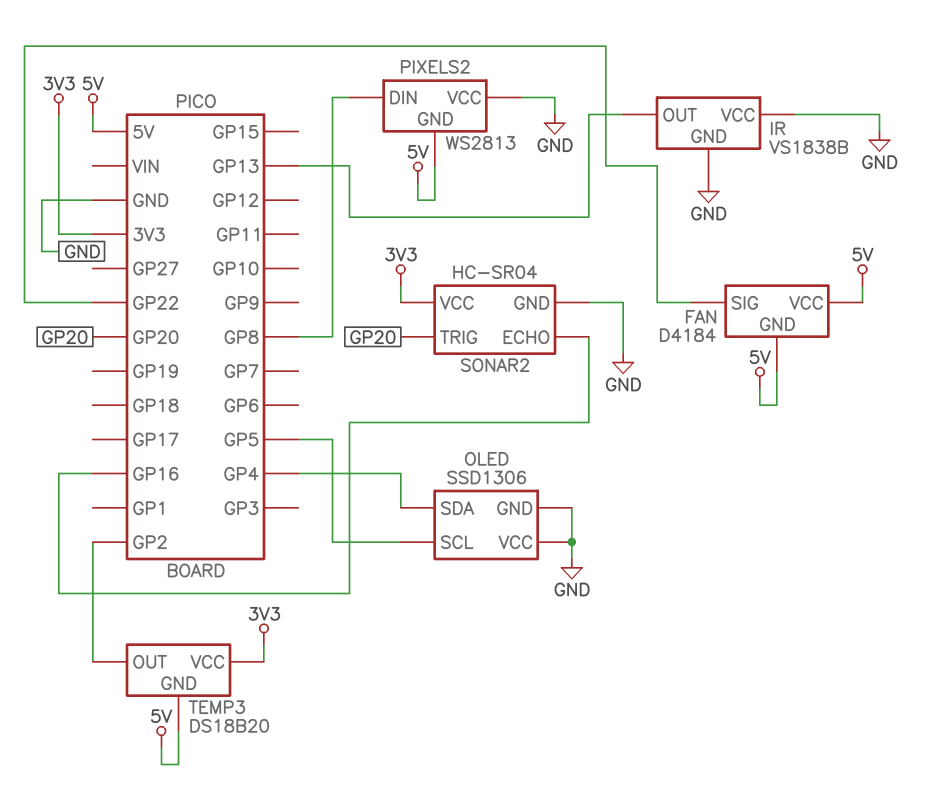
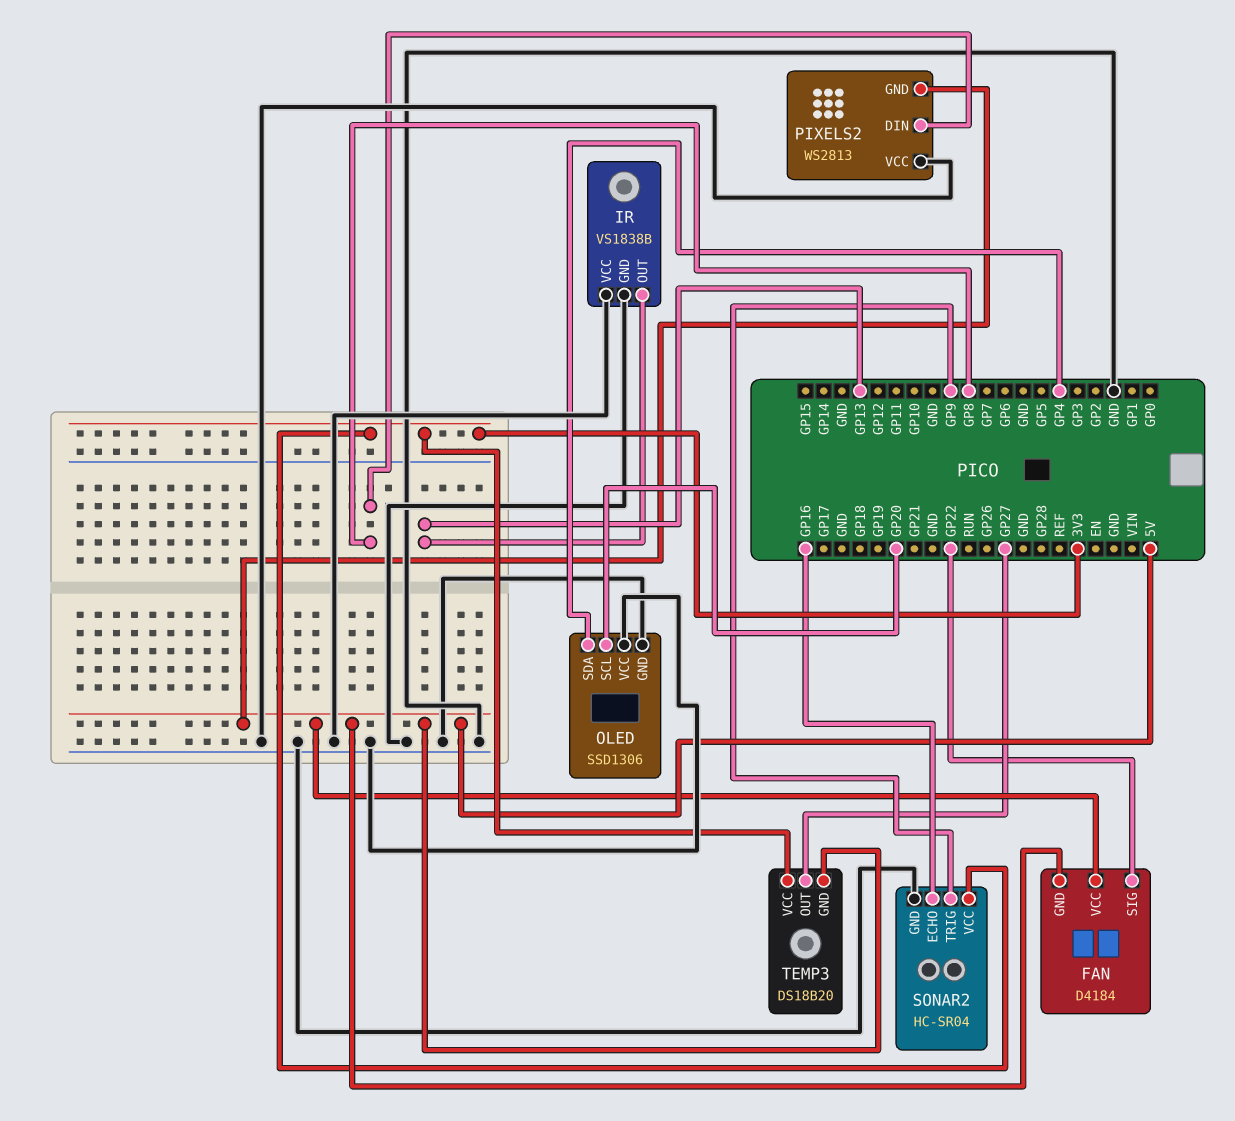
OLED pin SCL: GP5 -> GP20
SONAR2 pin TRIG: GP20 -> GP9
TEMP3 pin OUT: GP2 -> GP27

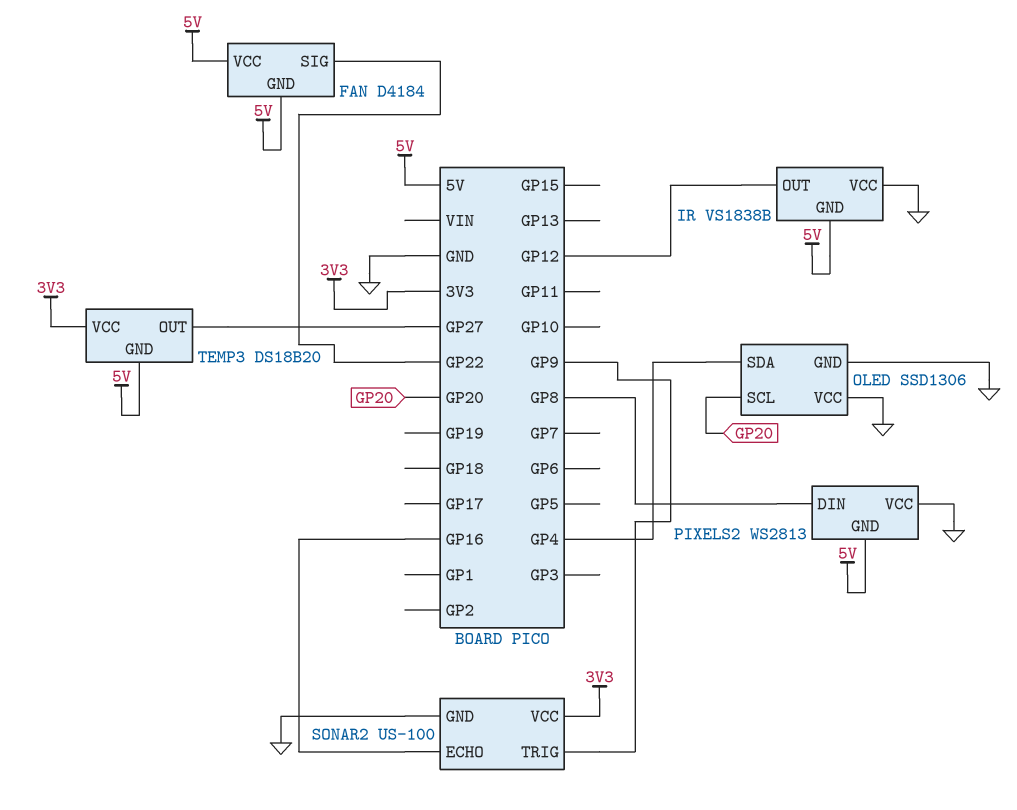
IR pin GND: GND -> 5V
IR pin OUT: GP13 -> GP12
SONAR2: HC-SR04 -> US-100

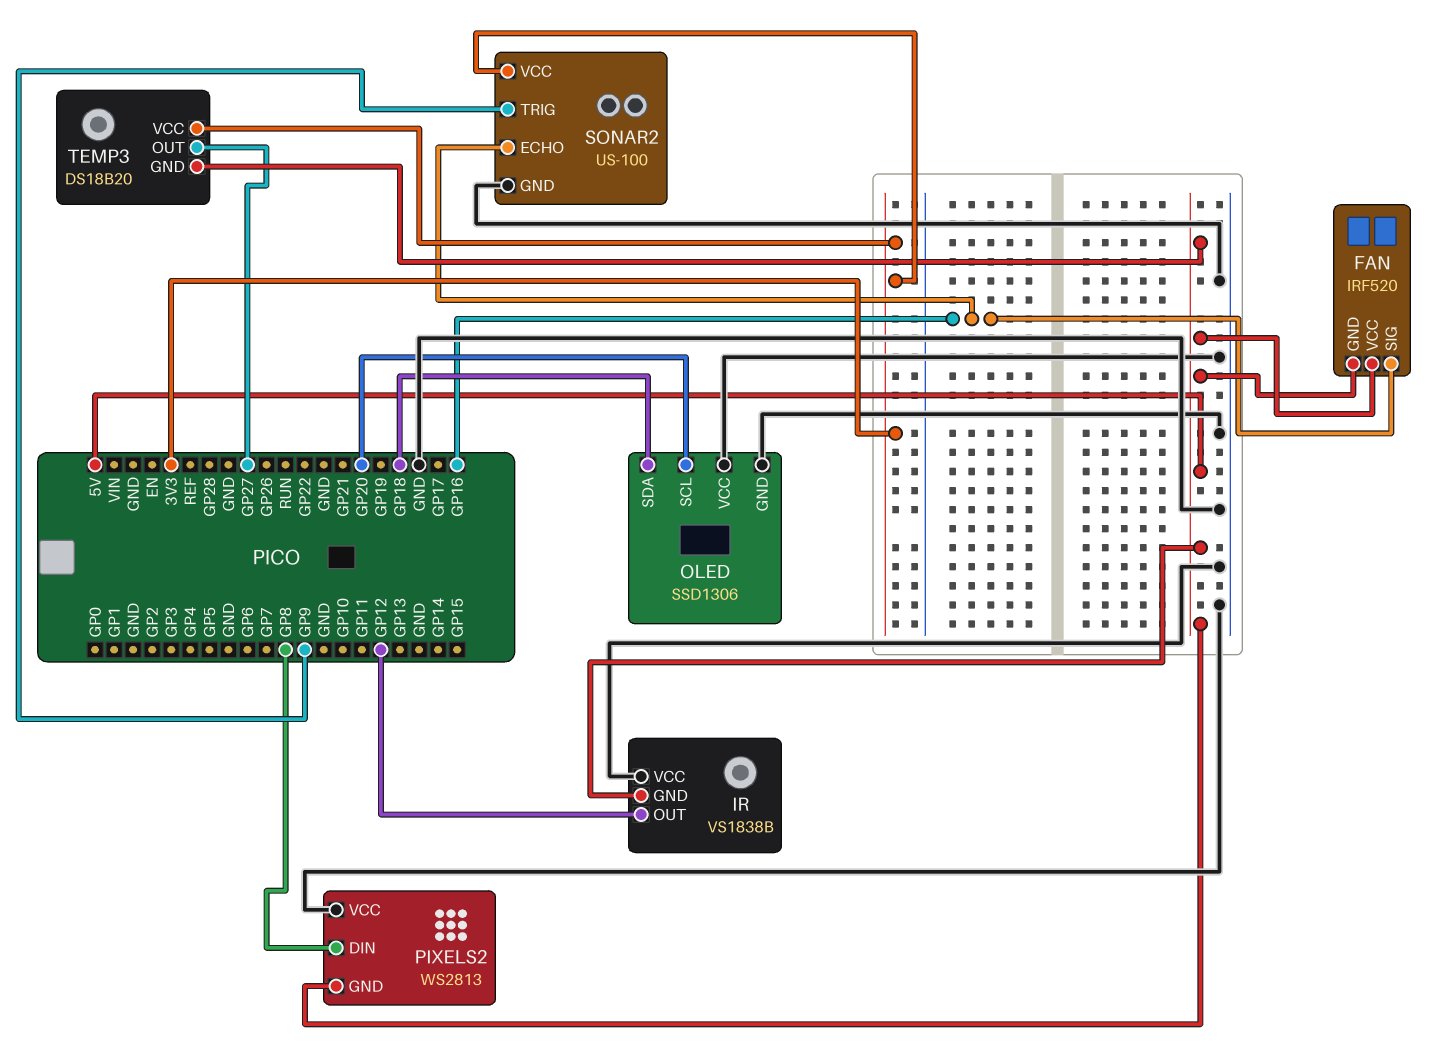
FAN: D4184 -> IRF520
FAN pin SIG: GP22 -> GP16
OLED pin SDA: GP4 -> GP18

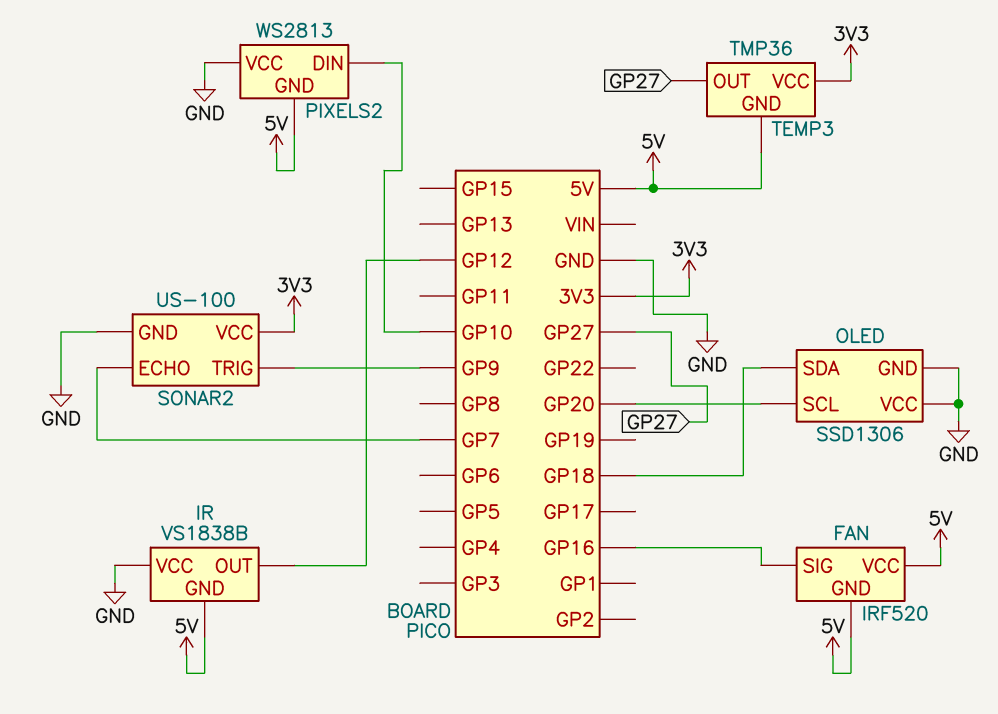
PIXELS2 pin DIN: GP8 -> GP10
SONAR2 pin ECHO: GP16 -> GP7
TEMP3: DS18B20 -> TMP36

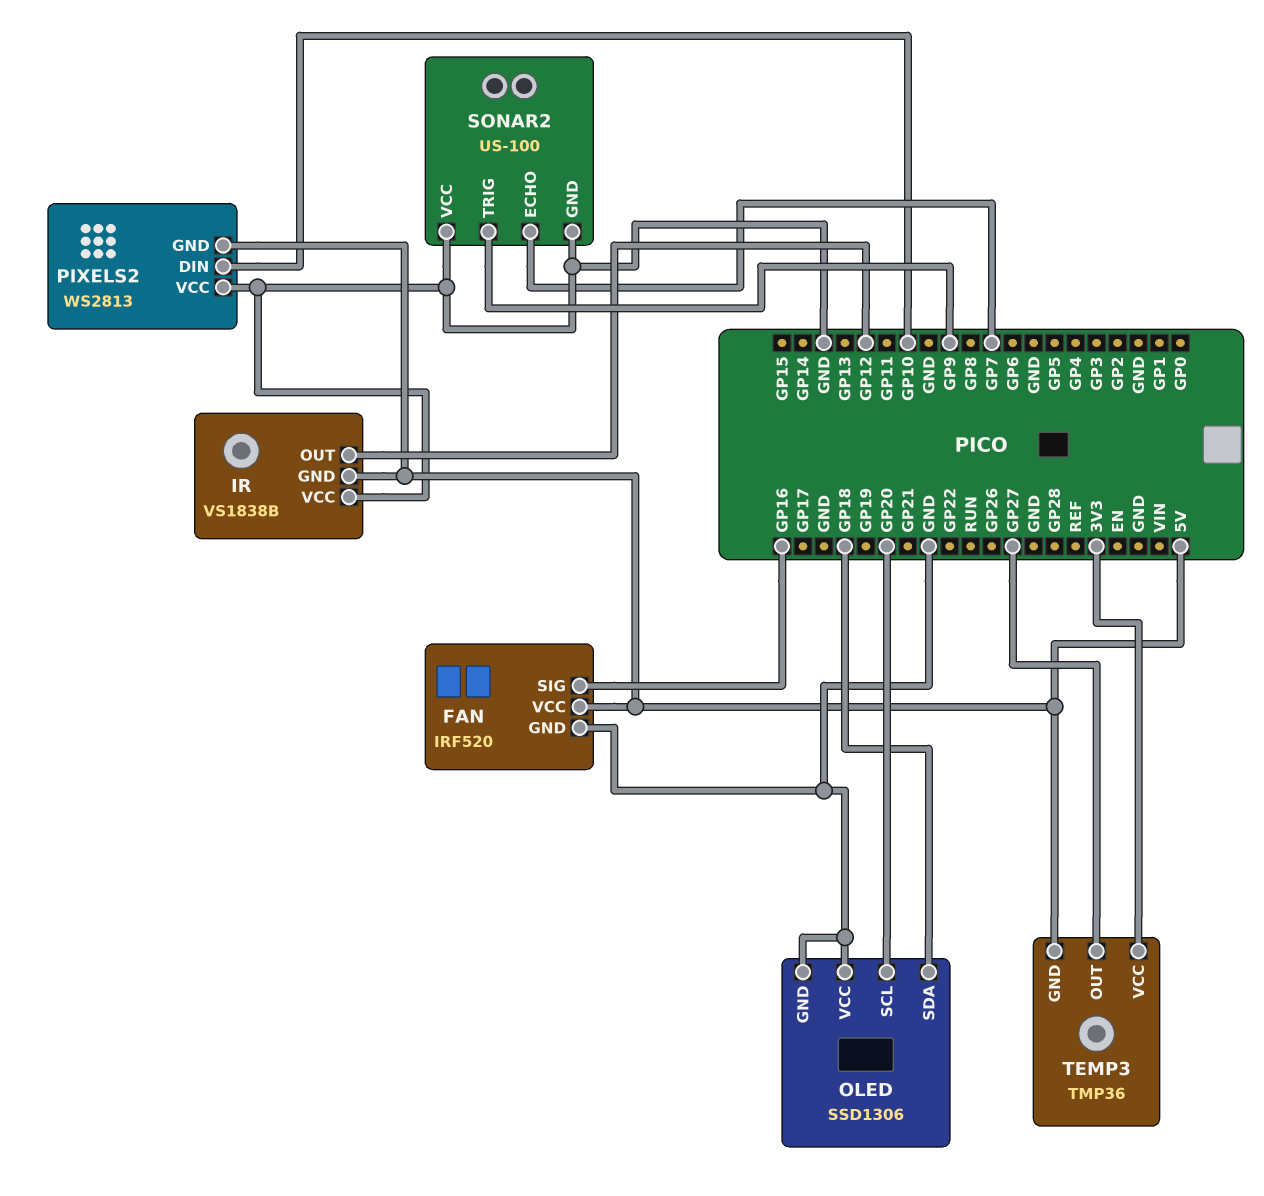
FAN pin GND: 5V -> GND
SONAR2 pin VCC: 3V3 -> GND

